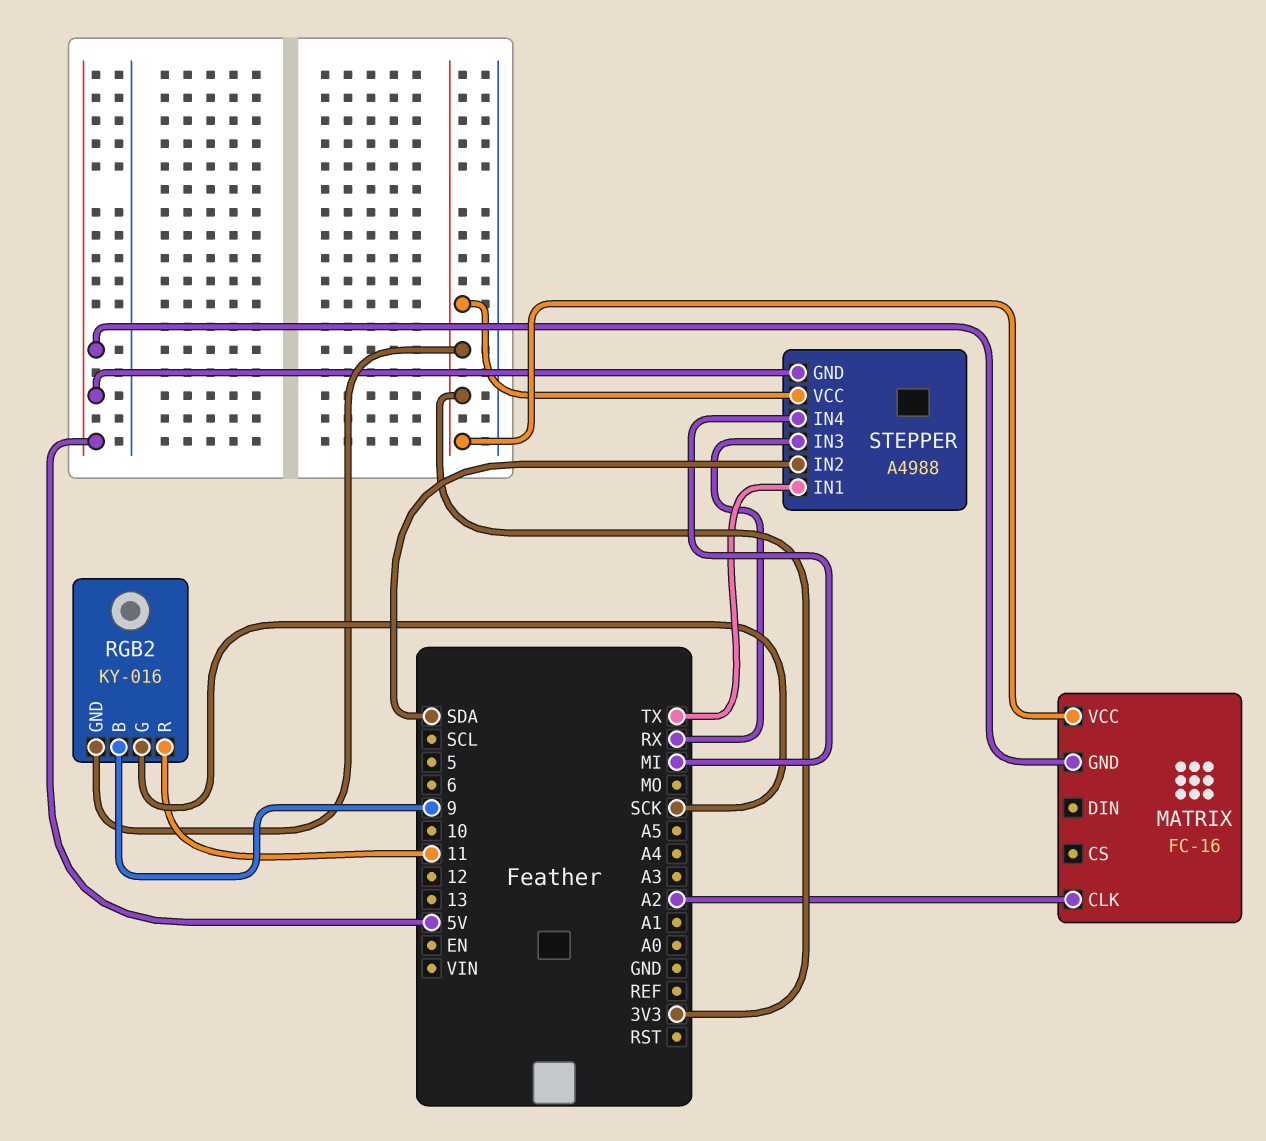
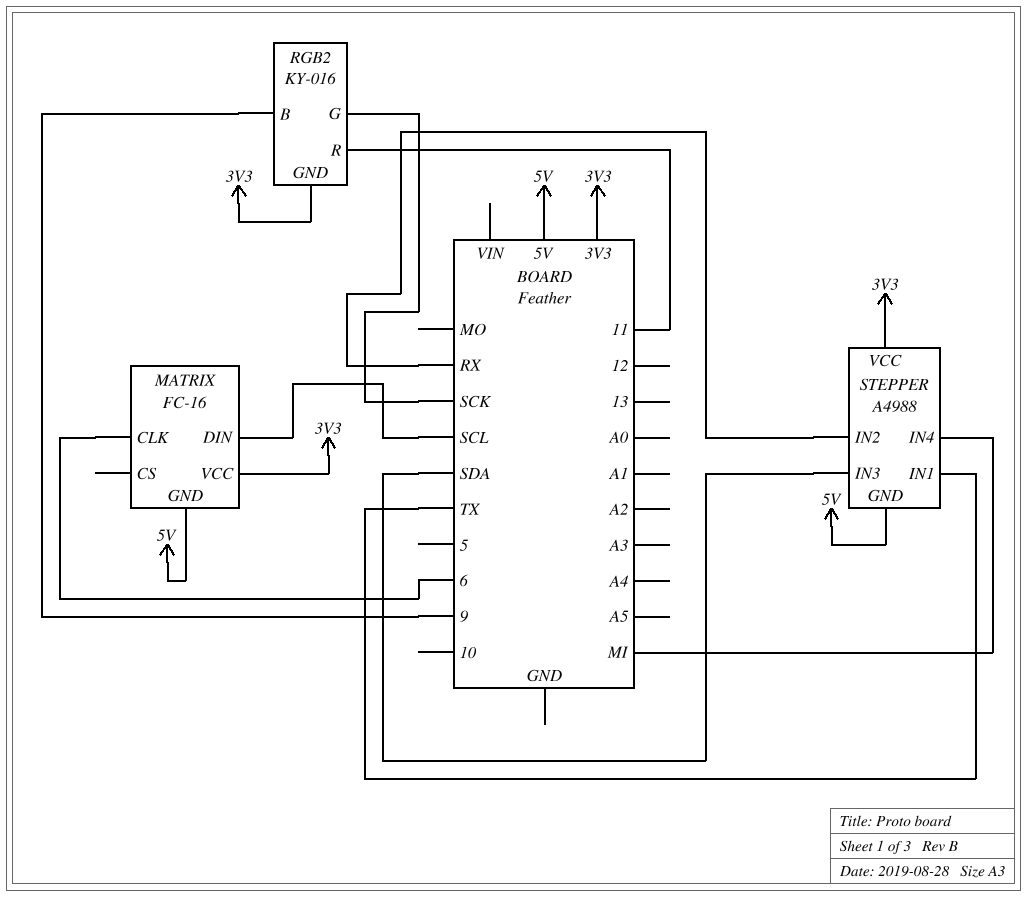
MATRIX pin CLK: A2 -> 6
MATRIX pin DIN: none -> SCL
STEPPER pin IN2: SDA -> RX
STEPPER pin IN3: RX -> SDA

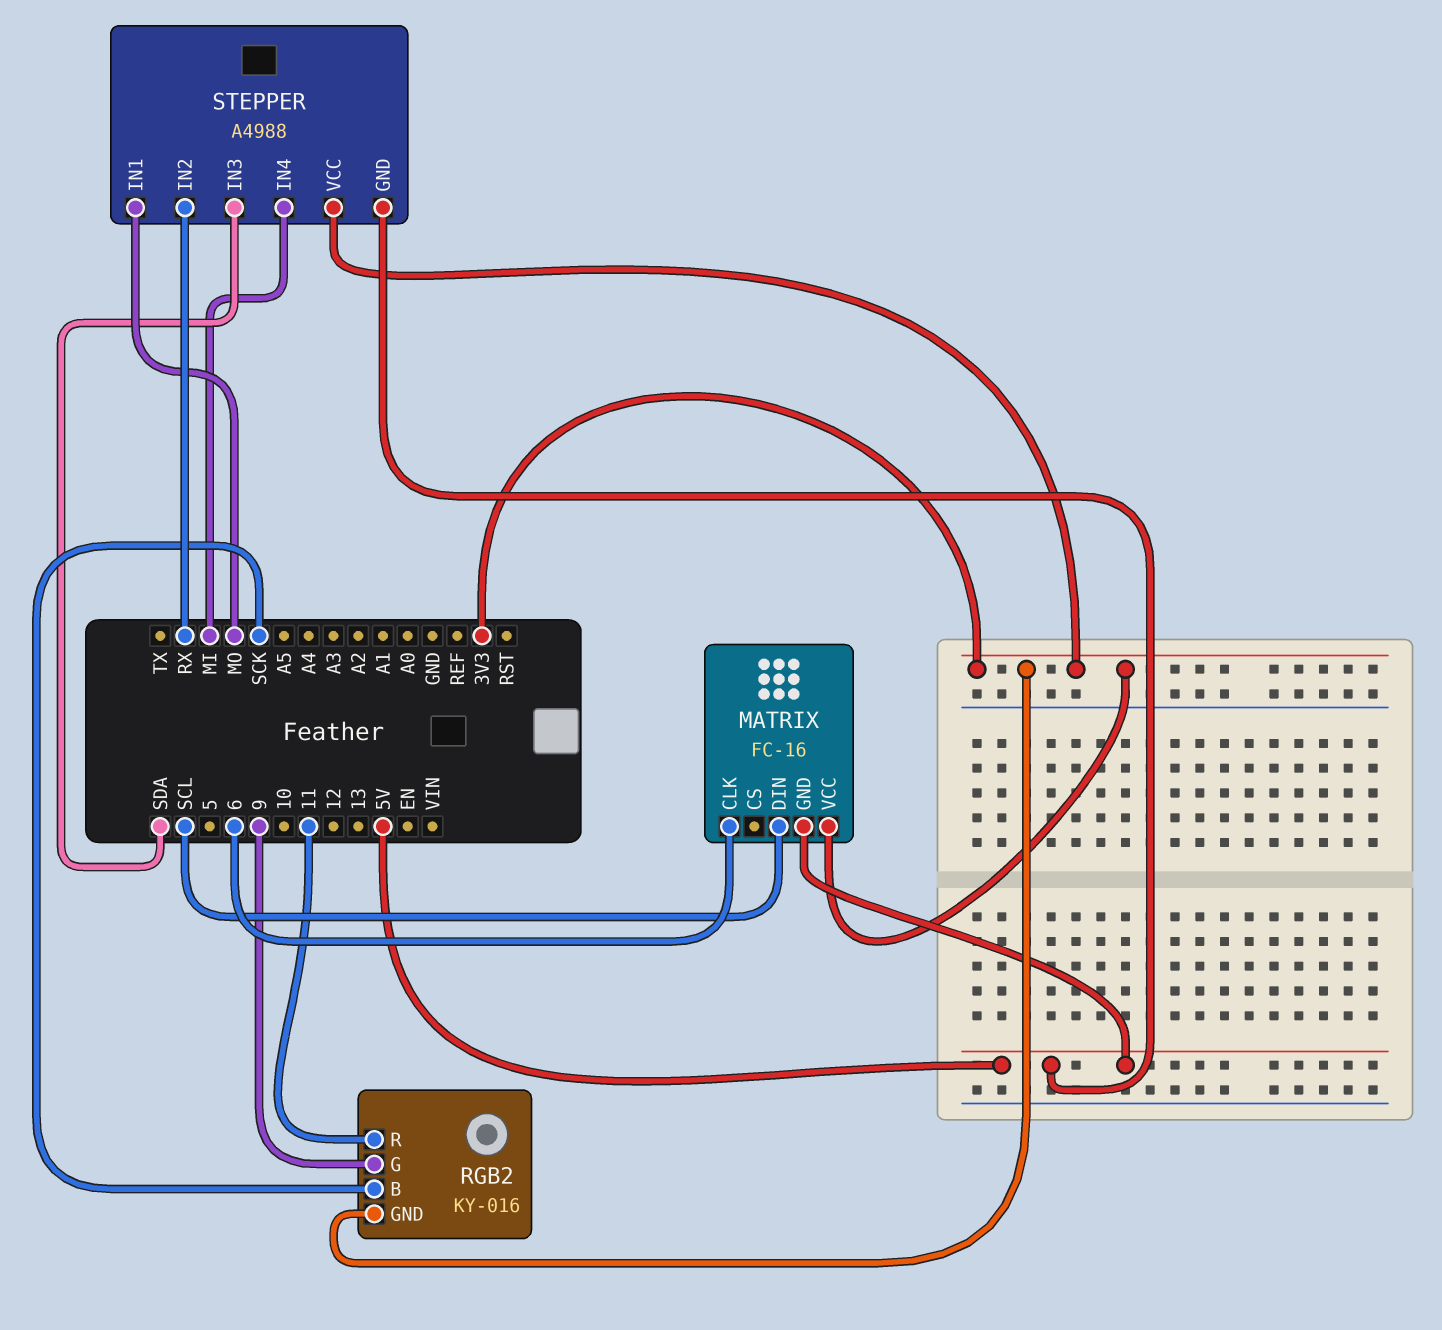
RGB2 pin B: 9 -> SCK
RGB2 pin G: SCK -> 9
STEPPER pin IN1: TX -> MO

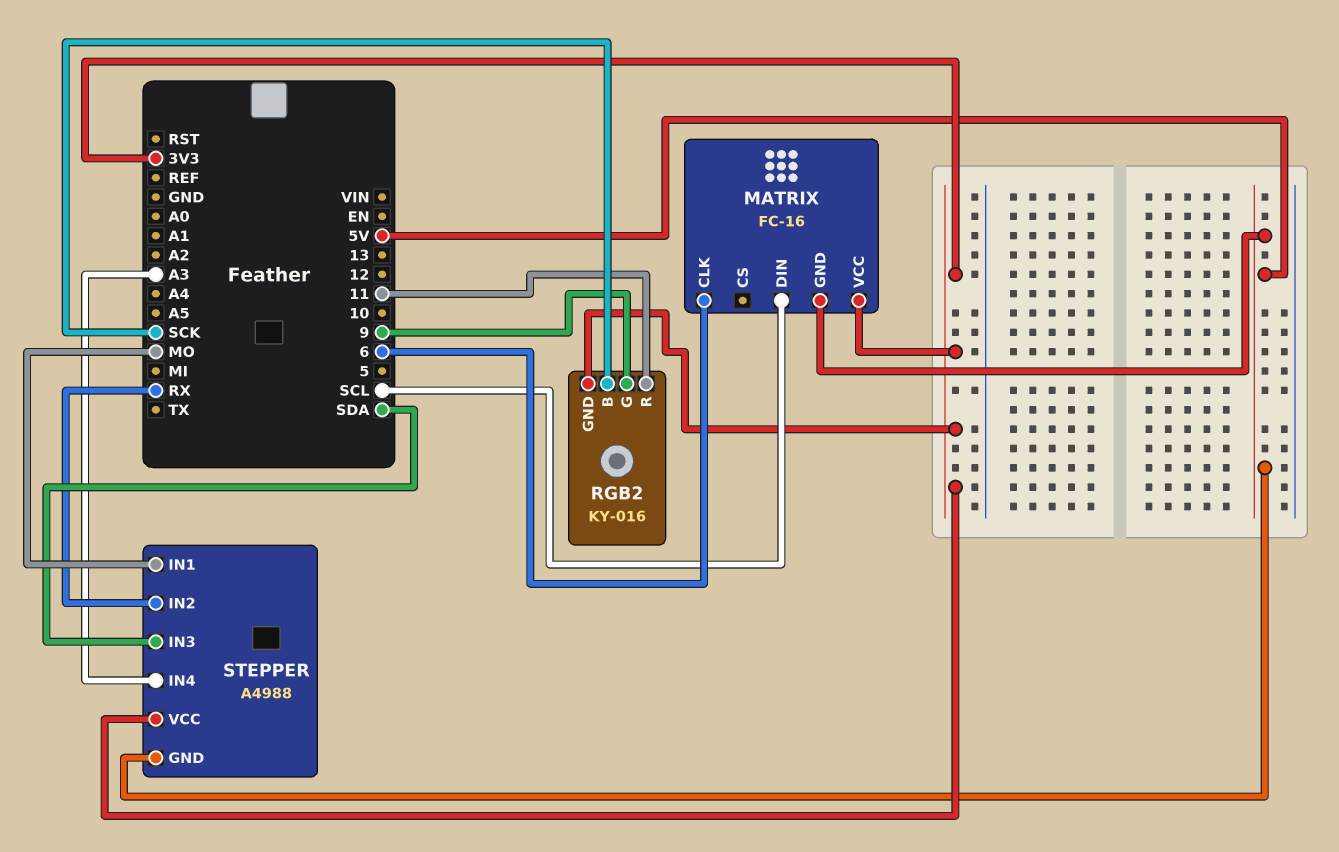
STEPPER pin IN4: MI -> A3

